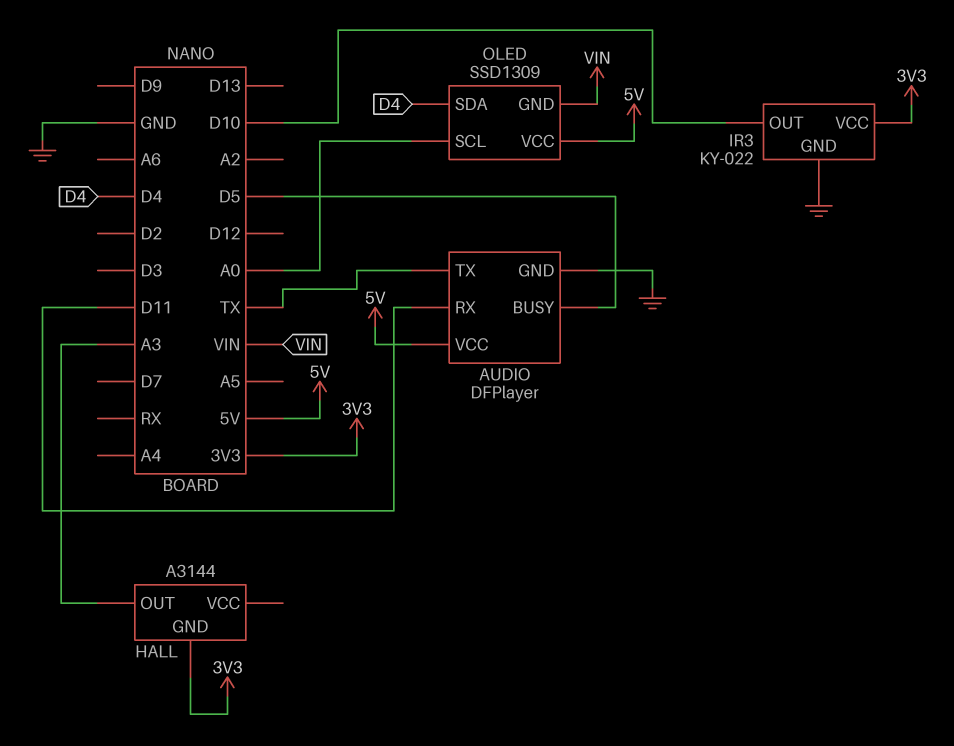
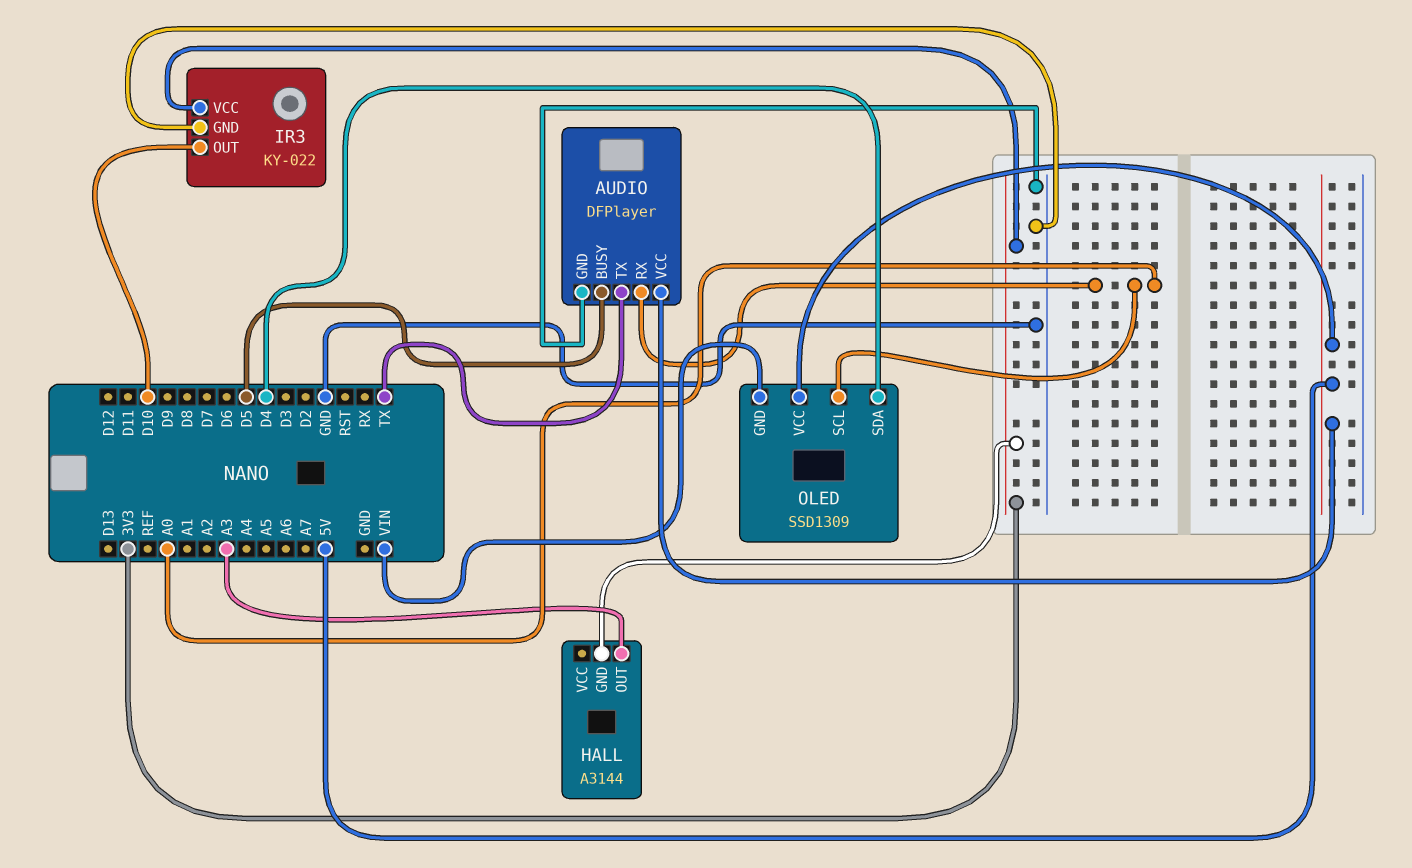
AUDIO pin RX: D11 -> A0

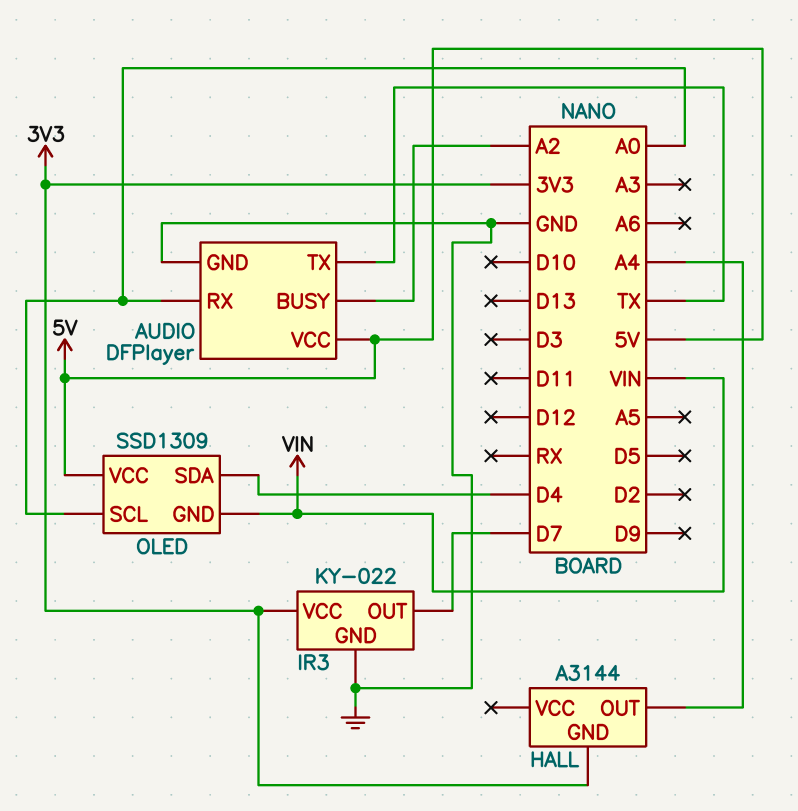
AUDIO pin BUSY: D5 -> A2
HALL pin OUT: A3 -> A4
IR3 pin OUT: D10 -> D7

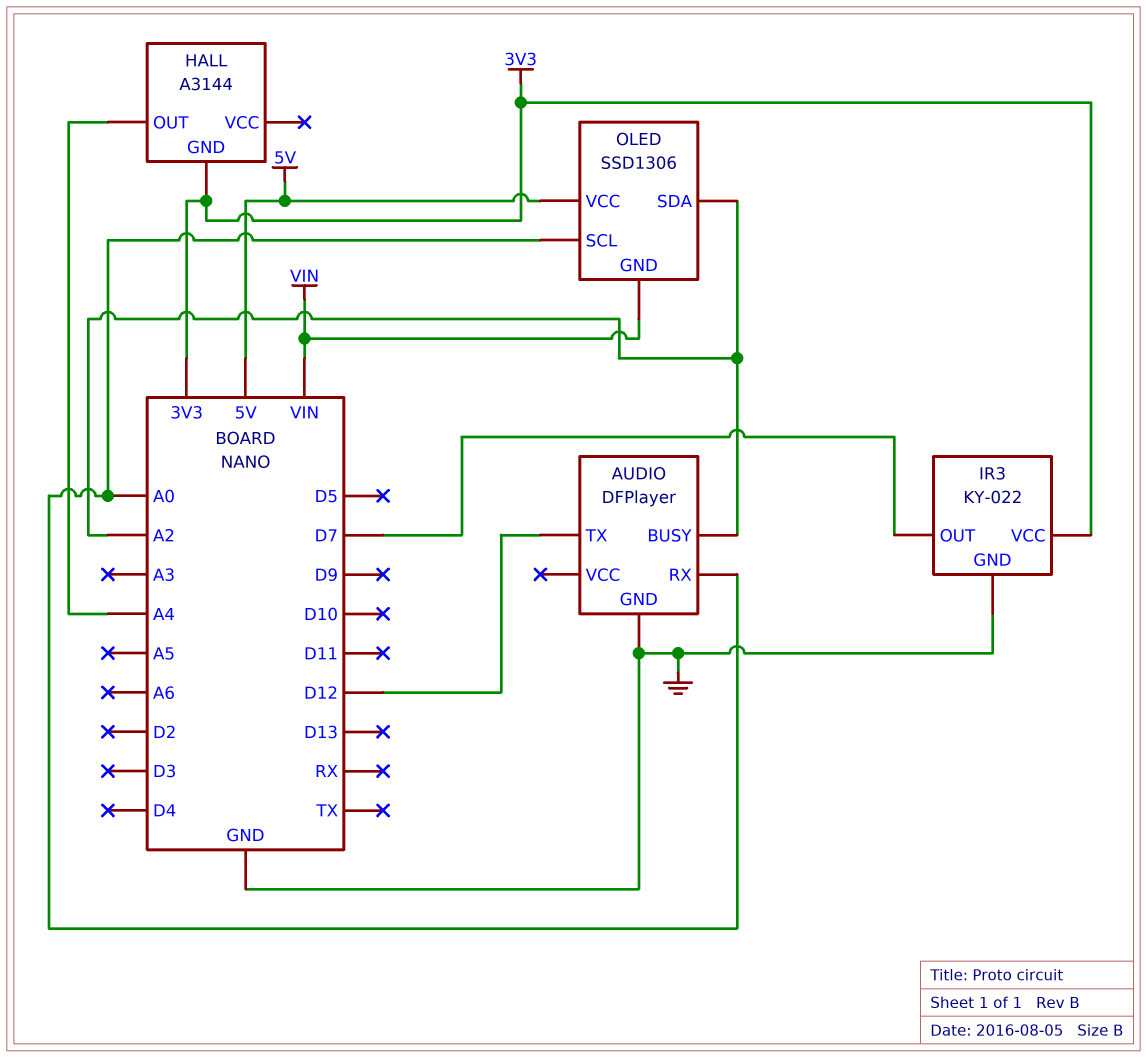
AUDIO pin TX: TX -> D12
AUDIO pin VCC: 5V -> none
OLED: SSD1309 -> SSD1306
OLED pin SDA: D4 -> A2

